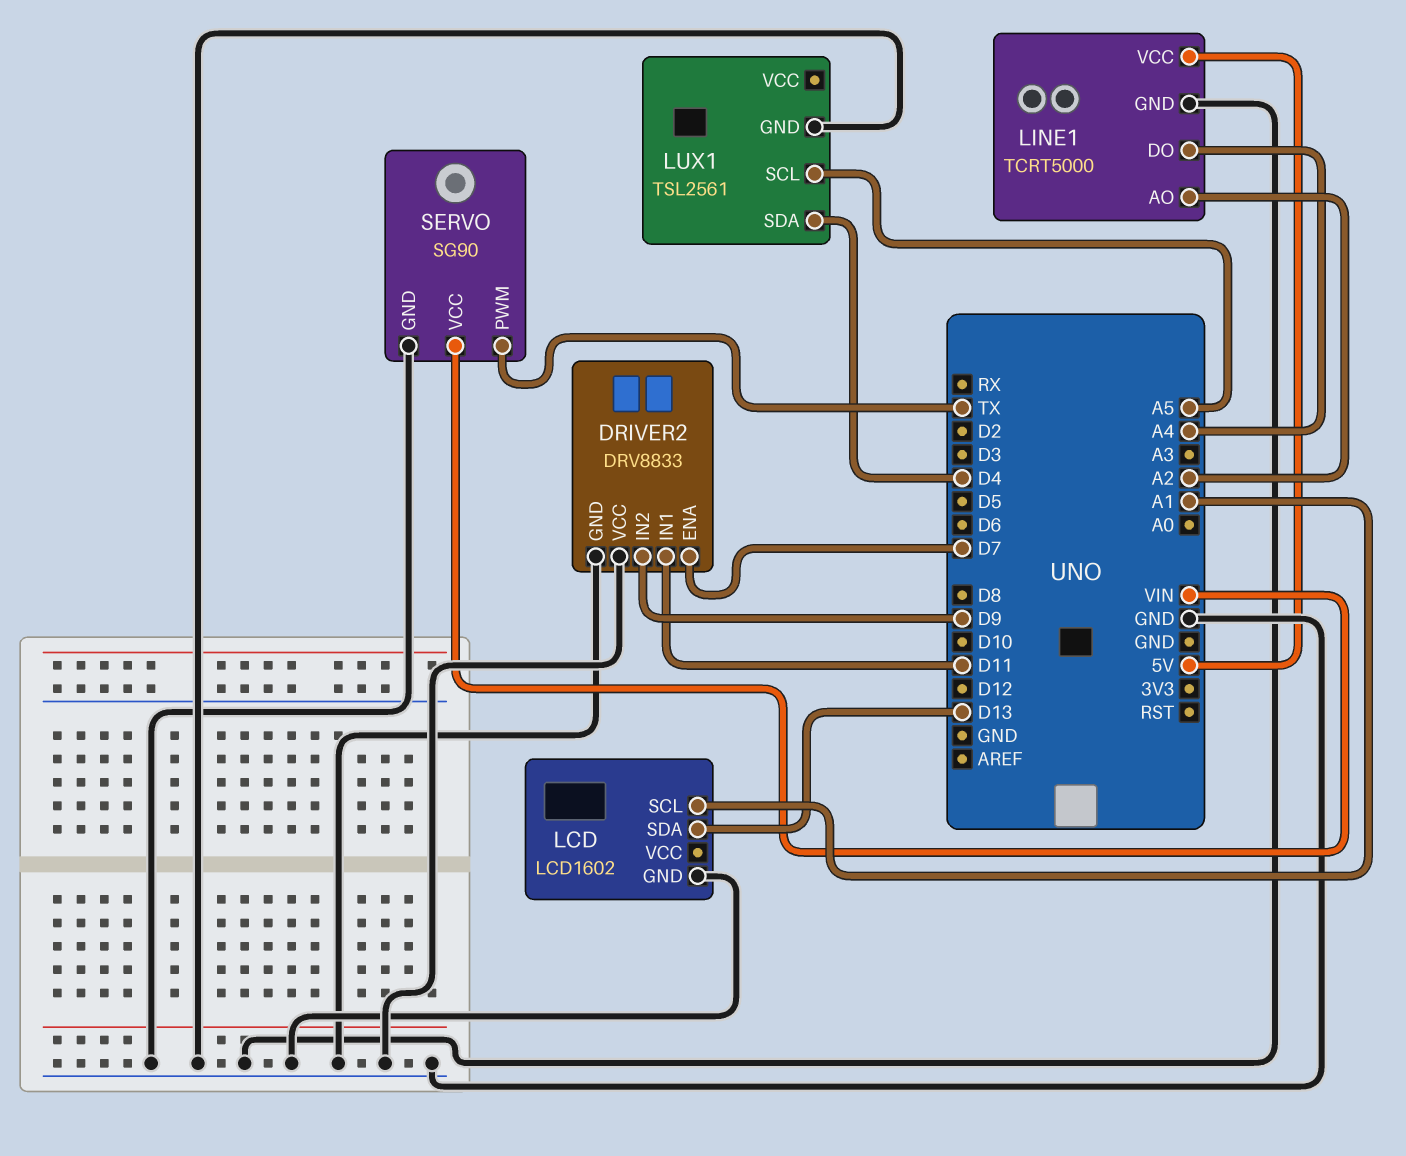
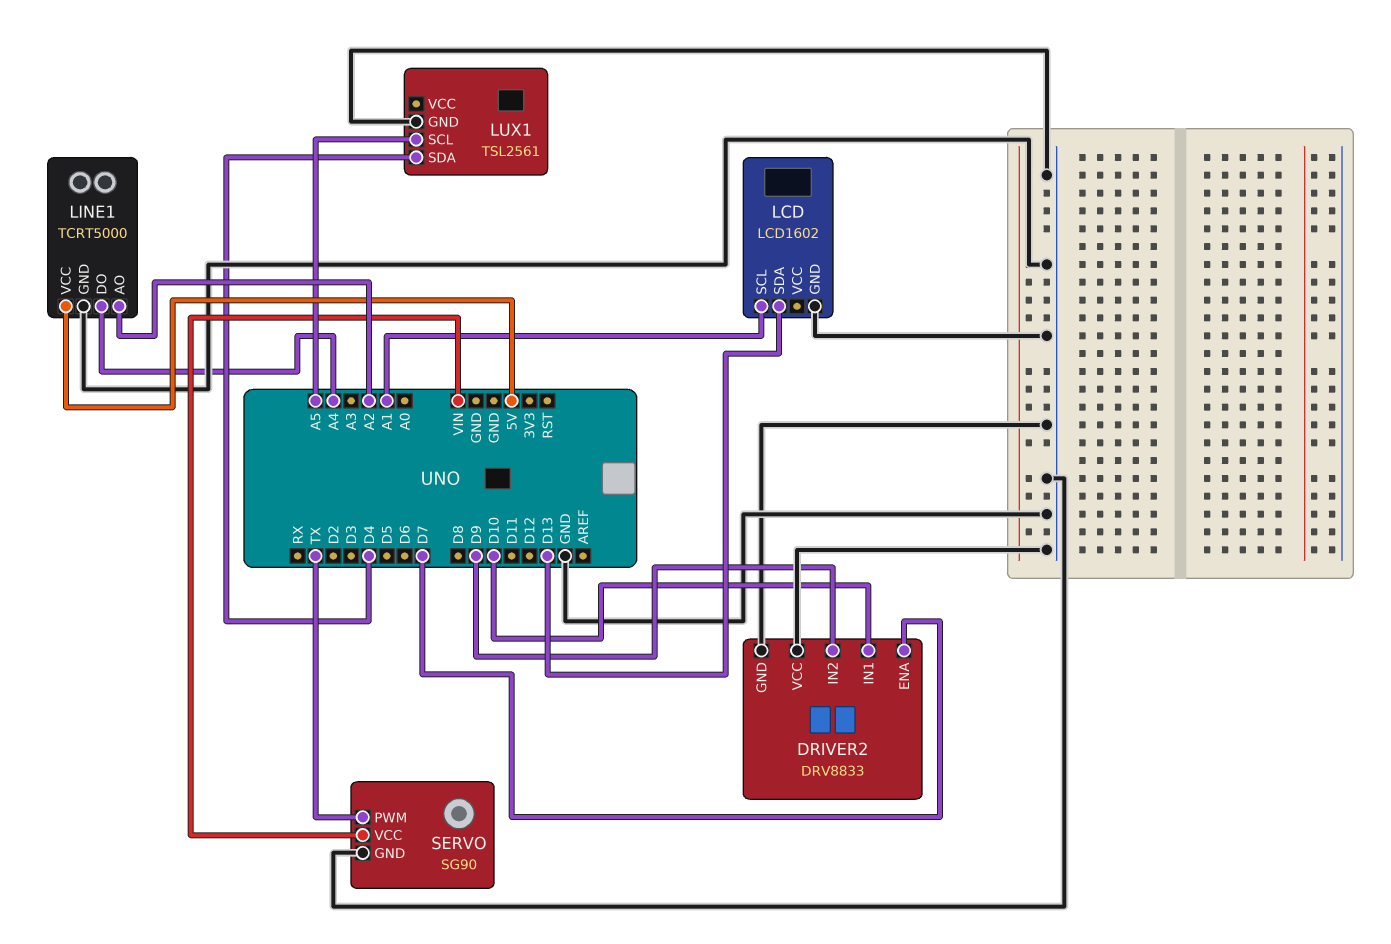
DRIVER2 pin IN1: D11 -> D10

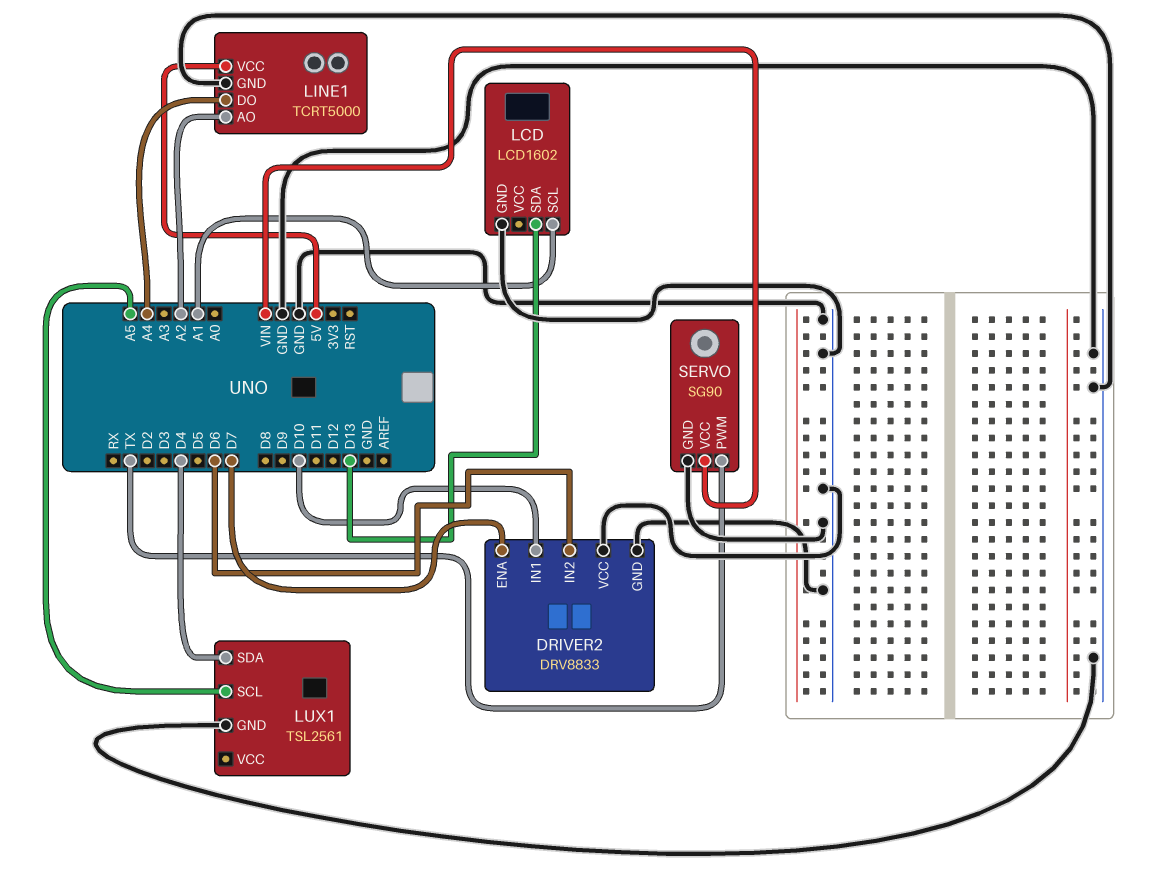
DRIVER2 pin IN2: D9 -> D6

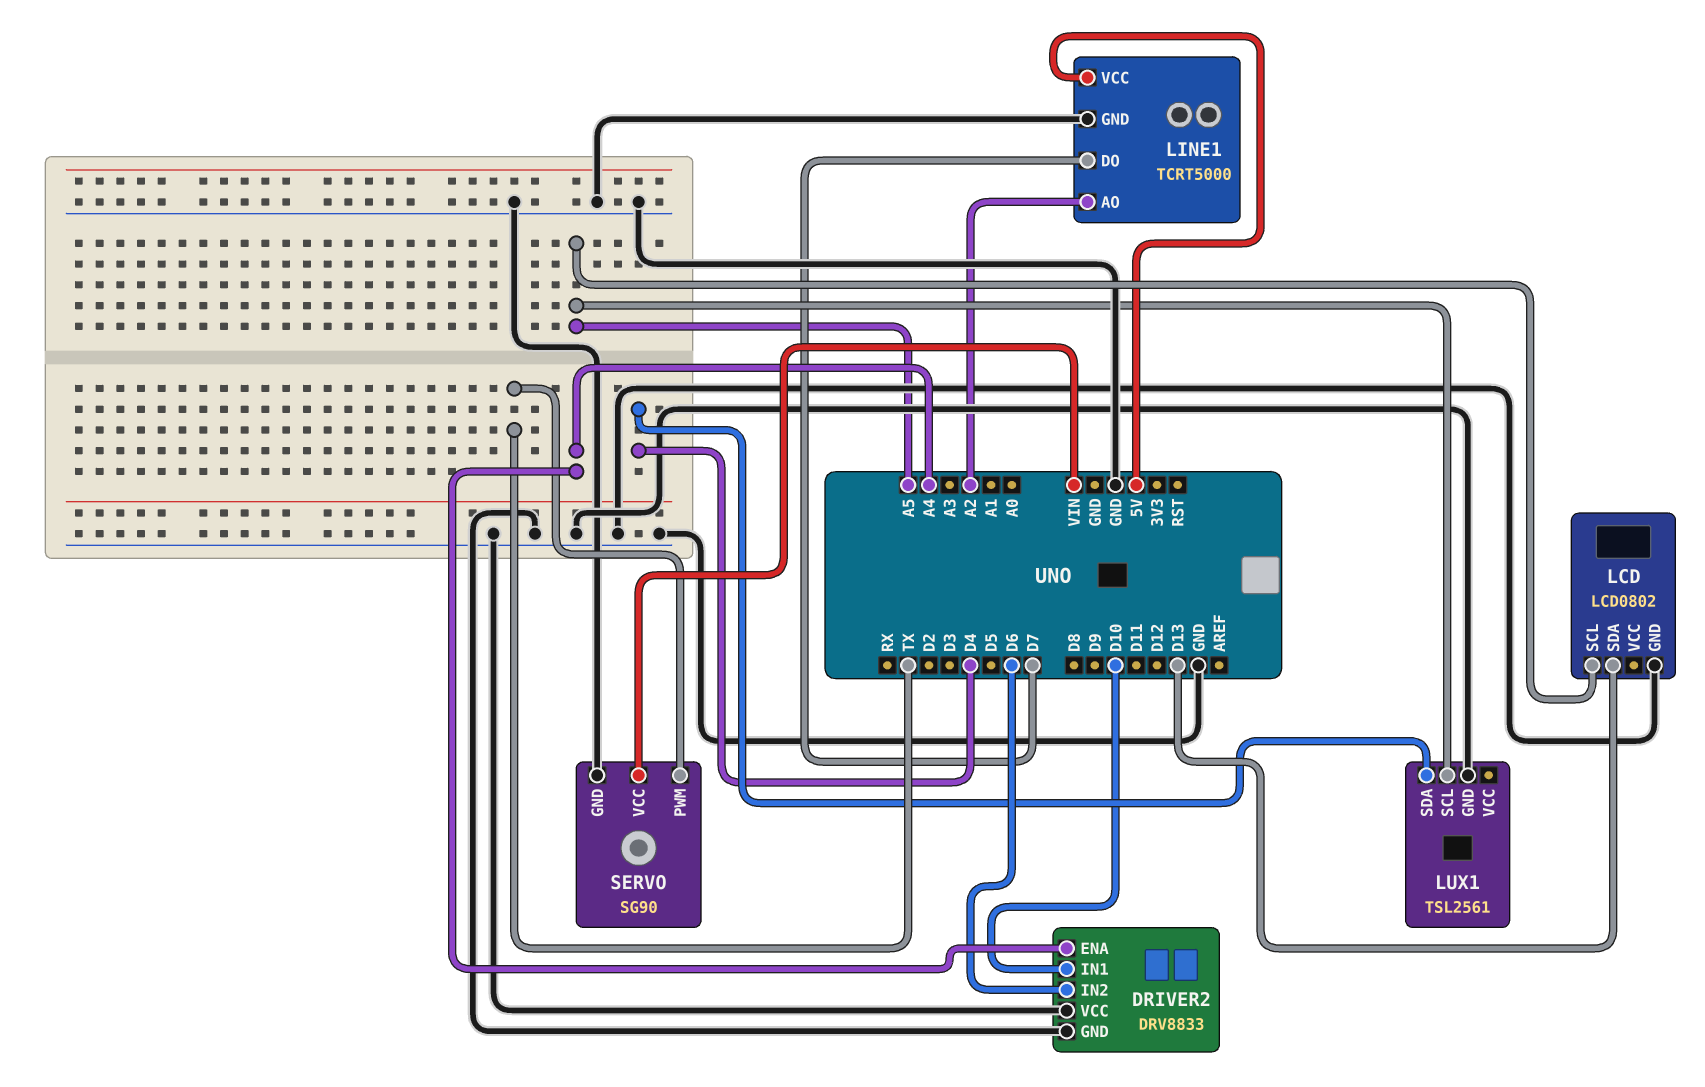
DRIVER2 pin ENA: D7 -> A4
LCD: LCD1602 -> LCD0802
LCD pin SCL: A1 -> A5
LINE1 pin DO: A4 -> D7

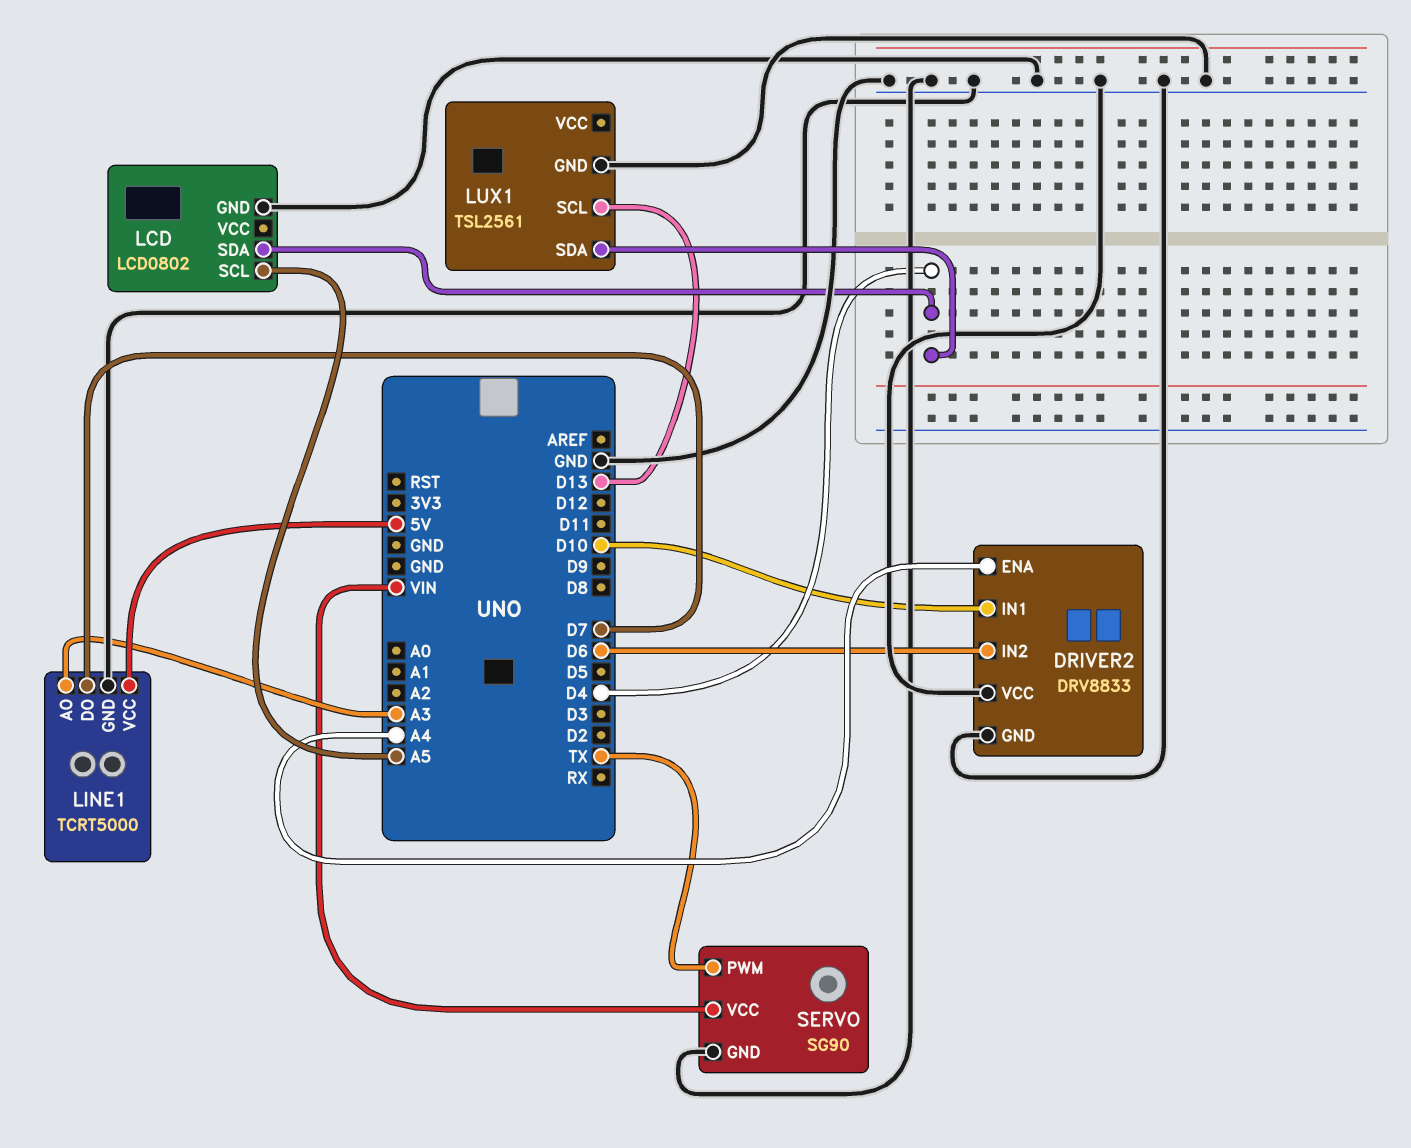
LCD pin SDA: D13 -> D4
LINE1 pin AO: A2 -> A3
LUX1 pin SCL: A5 -> D13

